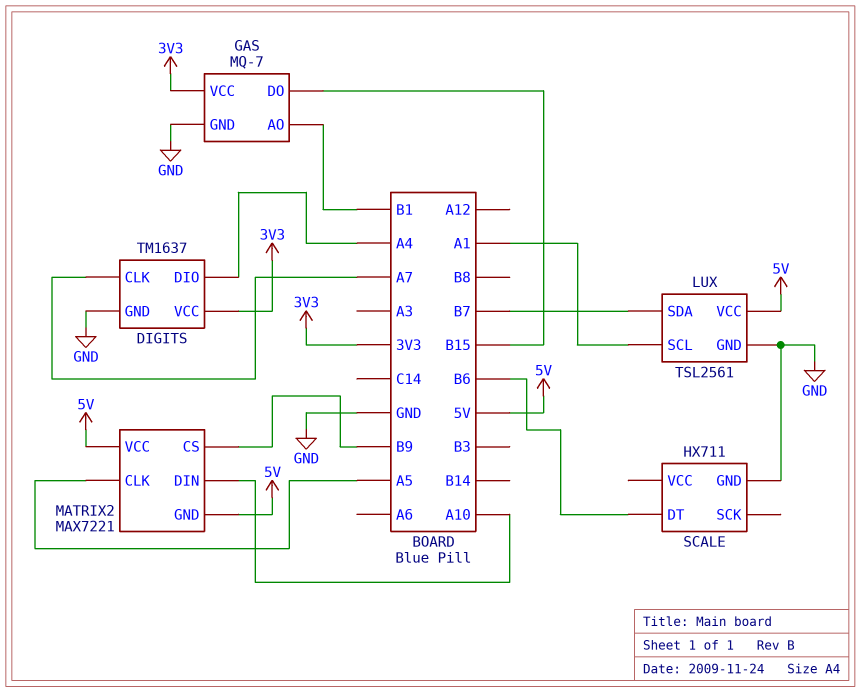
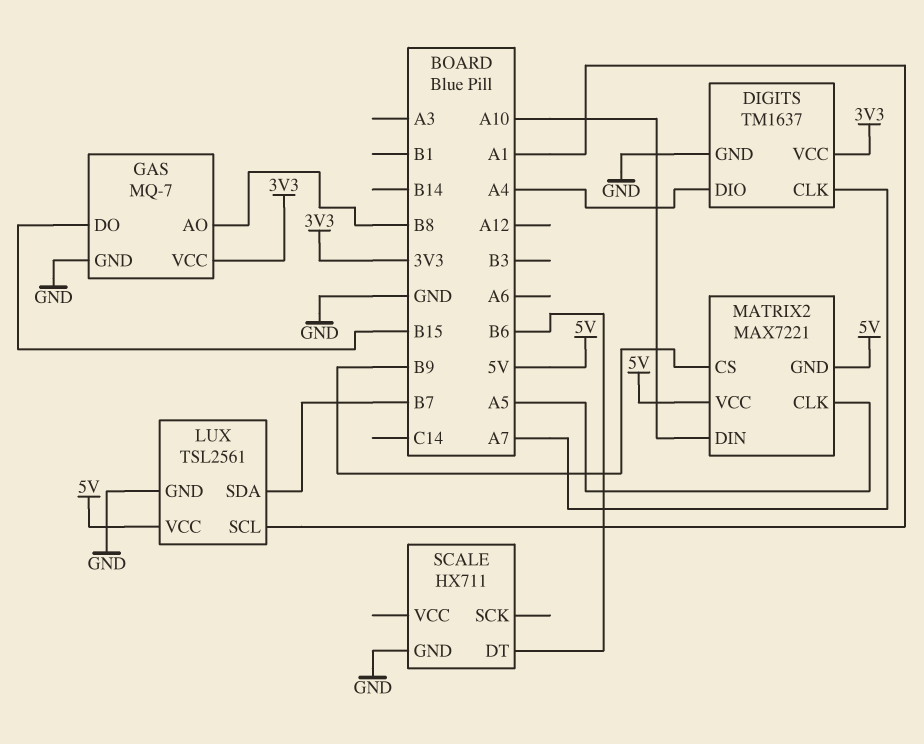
GAS pin AO: B1 -> B8

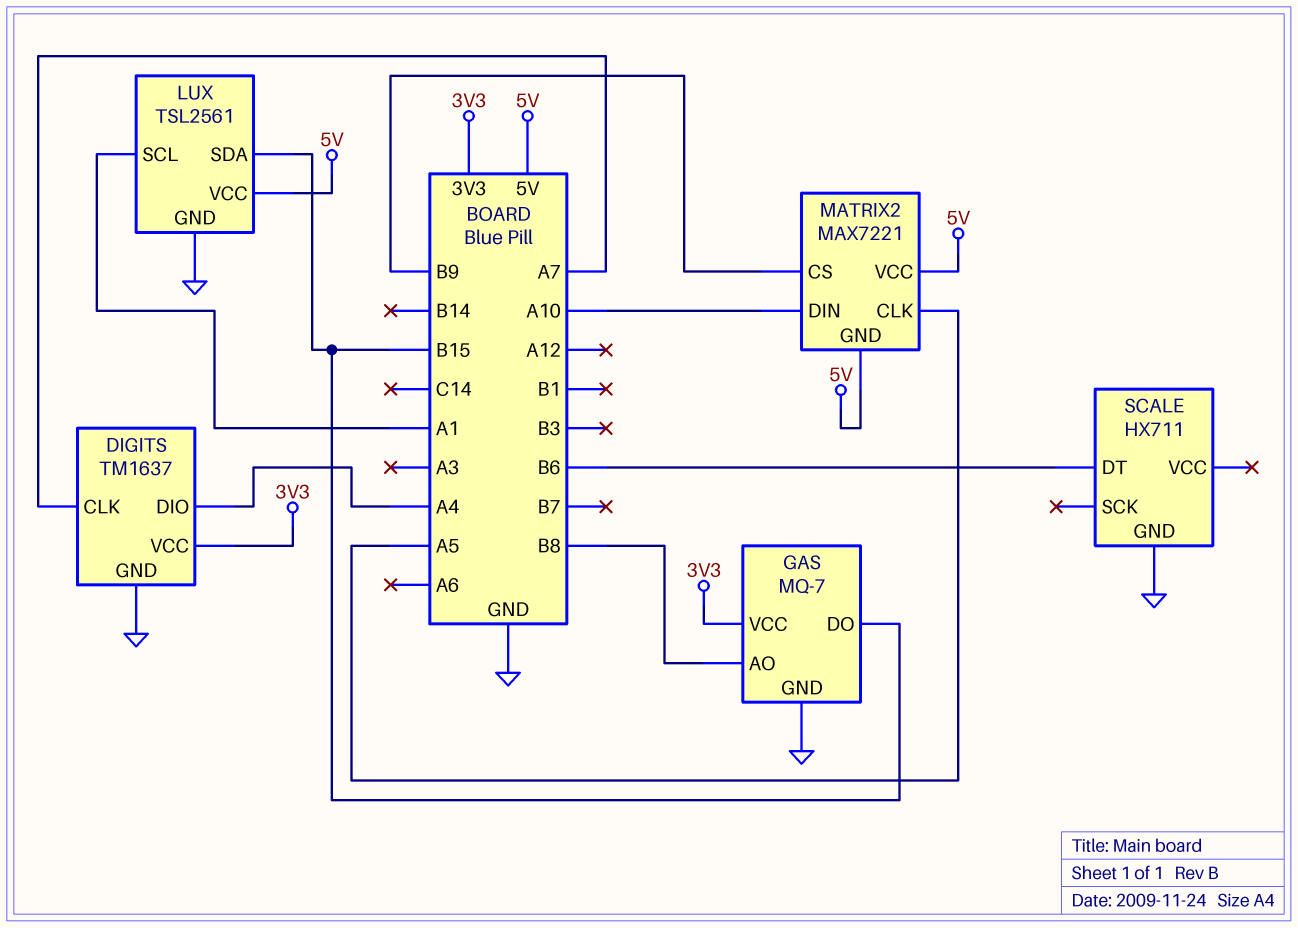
LUX pin SDA: B7 -> B15

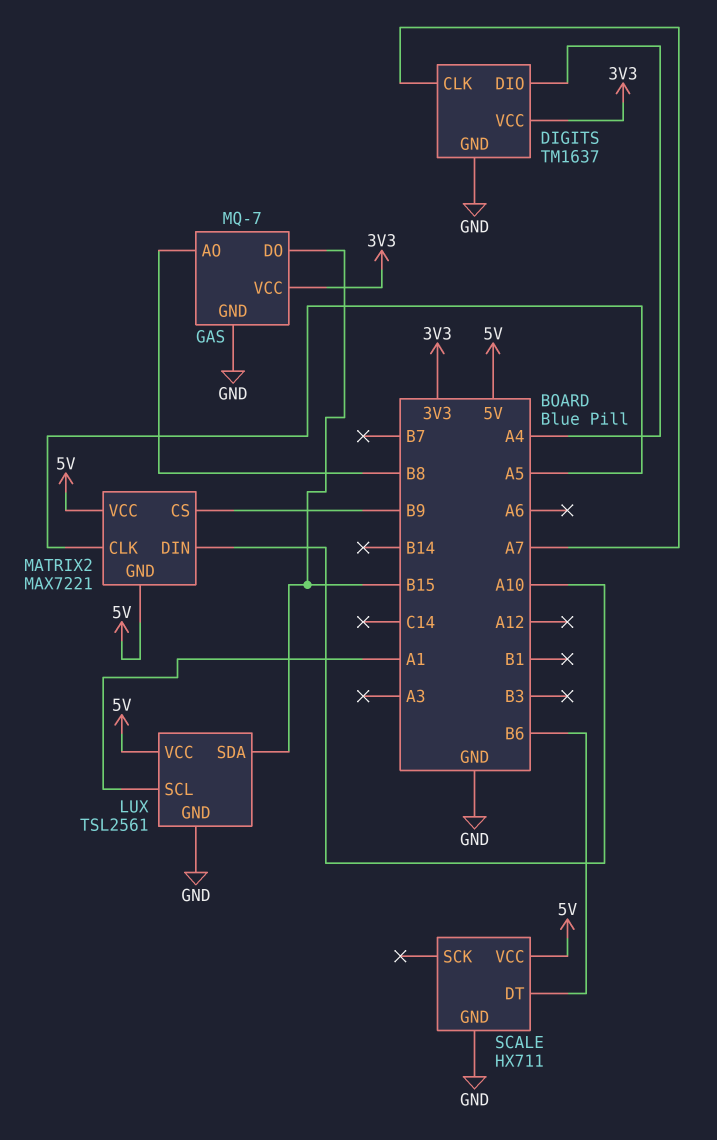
SCALE pin VCC: none -> 5V

